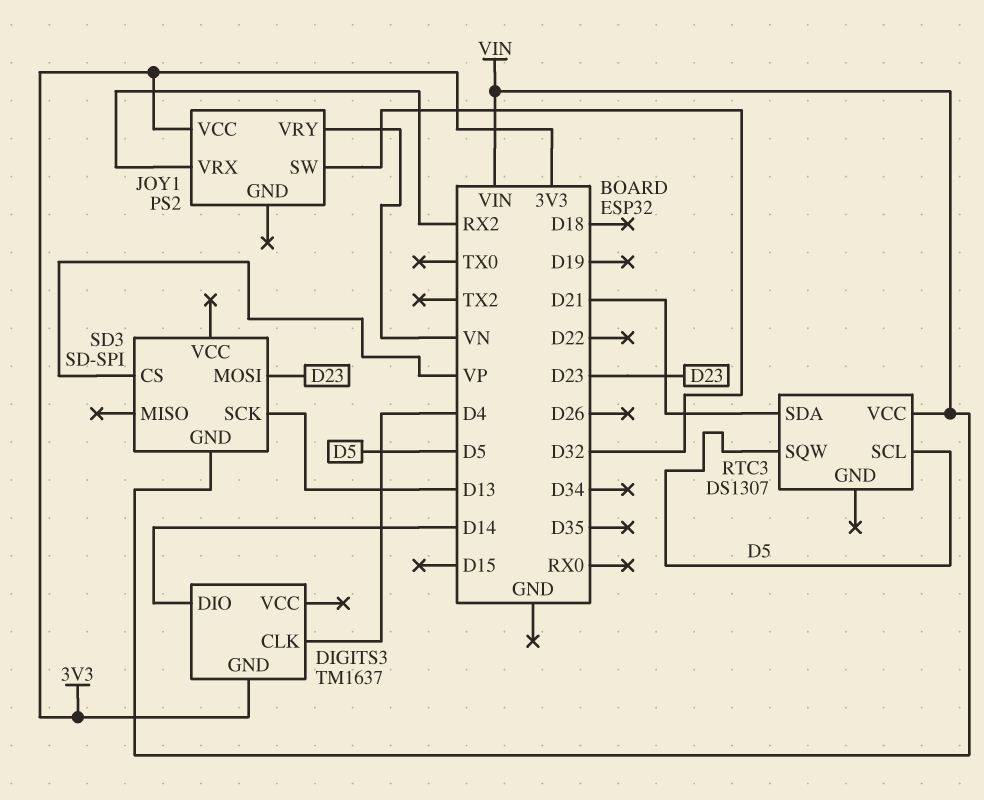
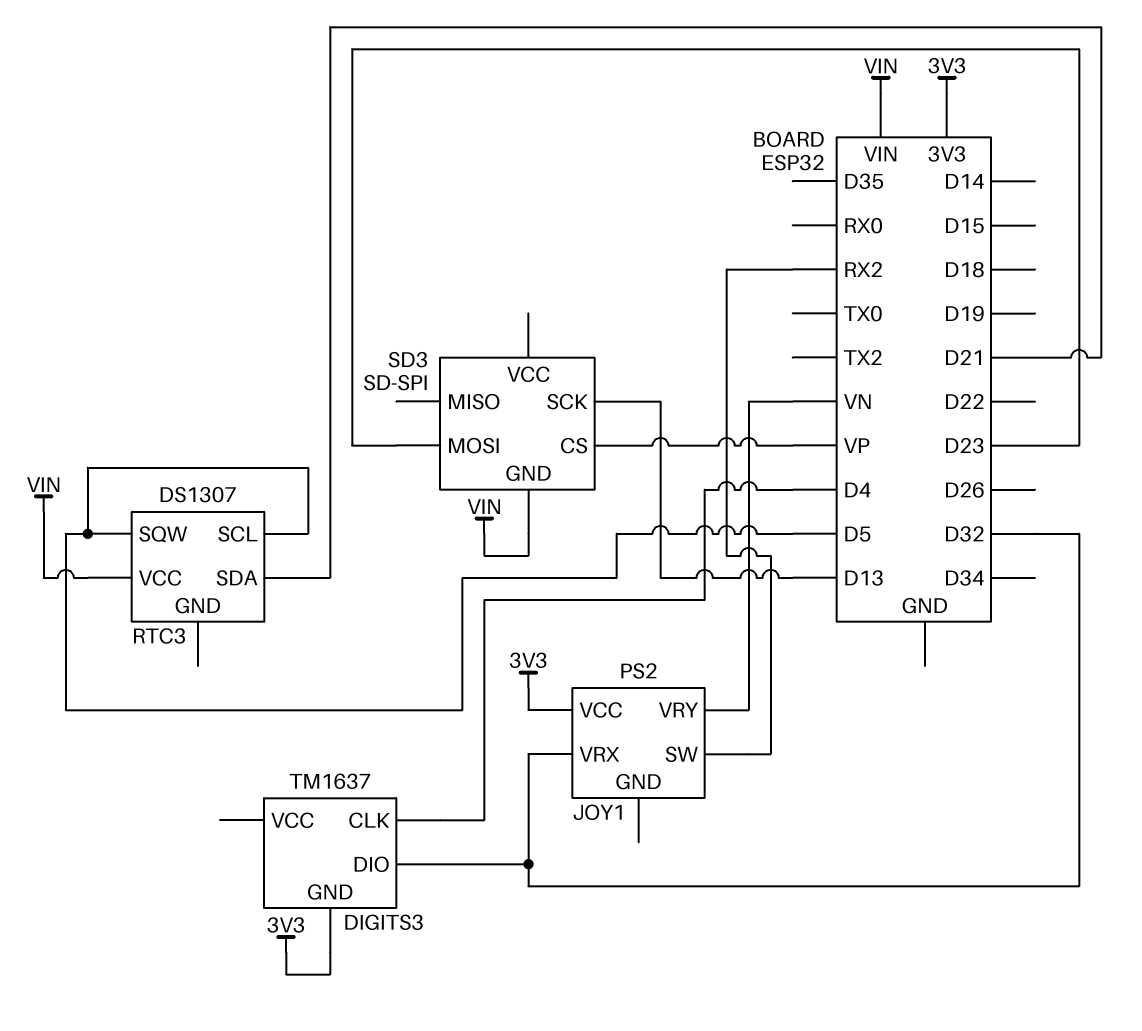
DIGITS3 pin DIO: D14 -> D32
JOY1 pin SW: D32 -> RX2
JOY1 pin VRX: RX2 -> D32

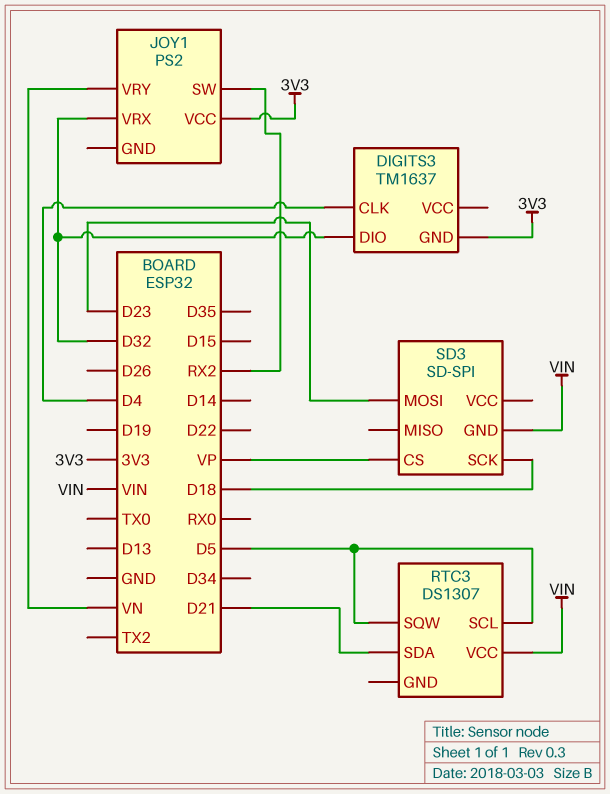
SD3 pin SCK: D13 -> D18

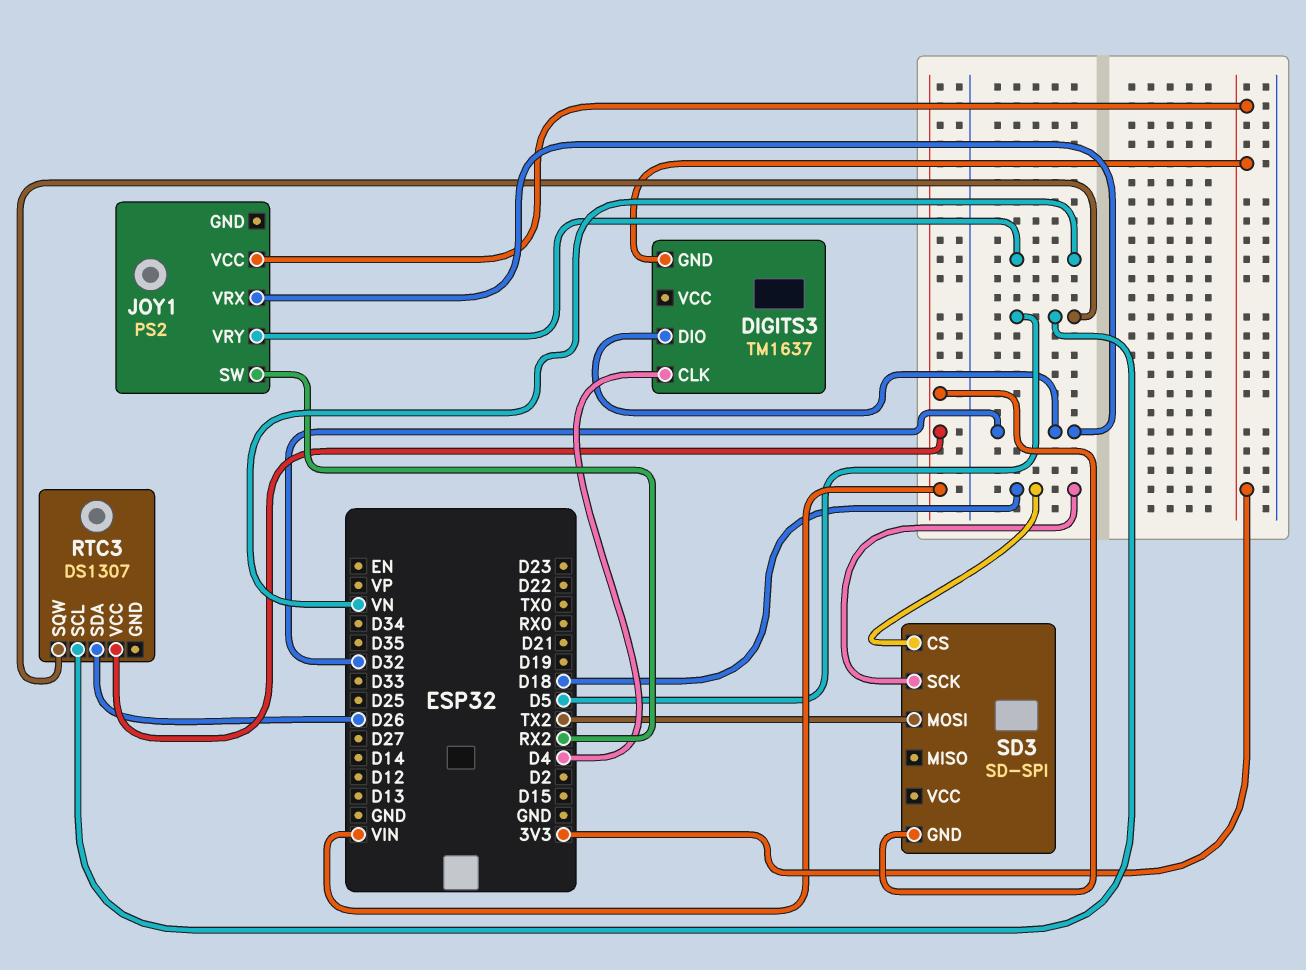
RTC3 pin SDA: D21 -> D26
SD3 pin CS: VP -> D18
SD3 pin MOSI: D23 -> TX2

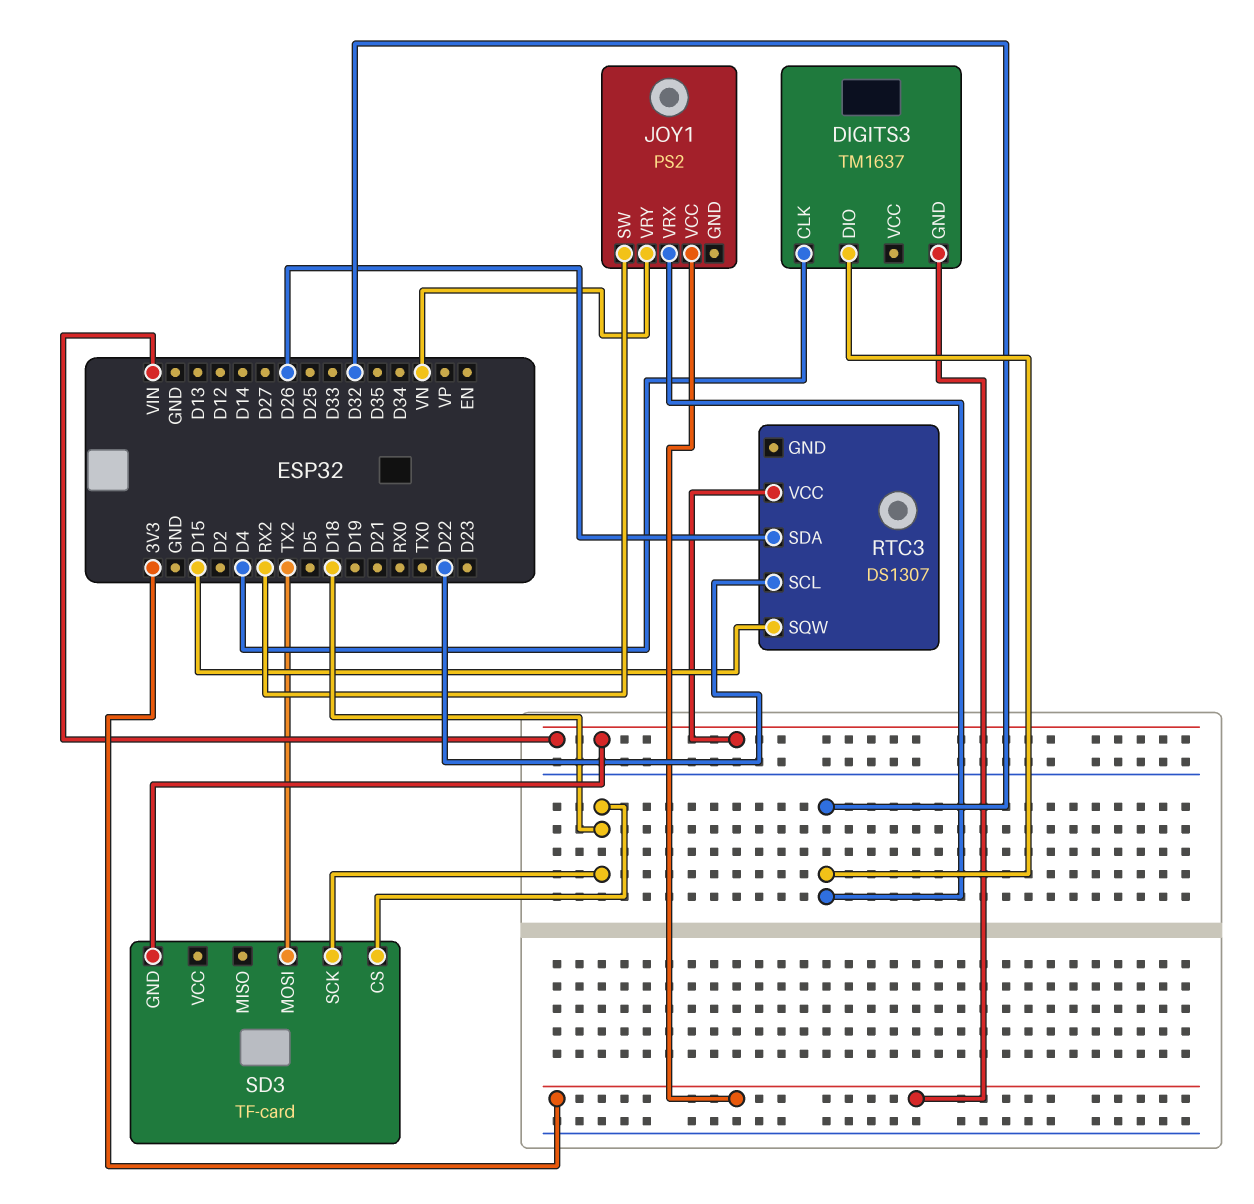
RTC3 pin SCL: D5 -> D22
RTC3 pin SQW: D5 -> D15
SD3: SD-SPI -> TF-card

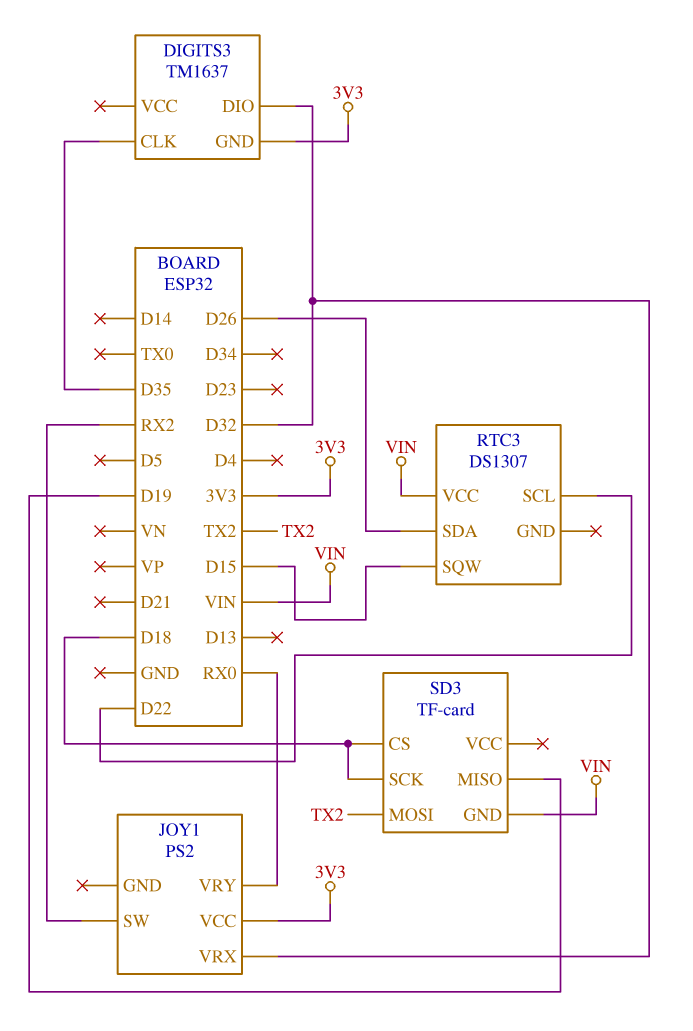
DIGITS3 pin CLK: D4 -> D35
JOY1 pin VRY: VN -> RX0
SD3 pin MISO: none -> D19

